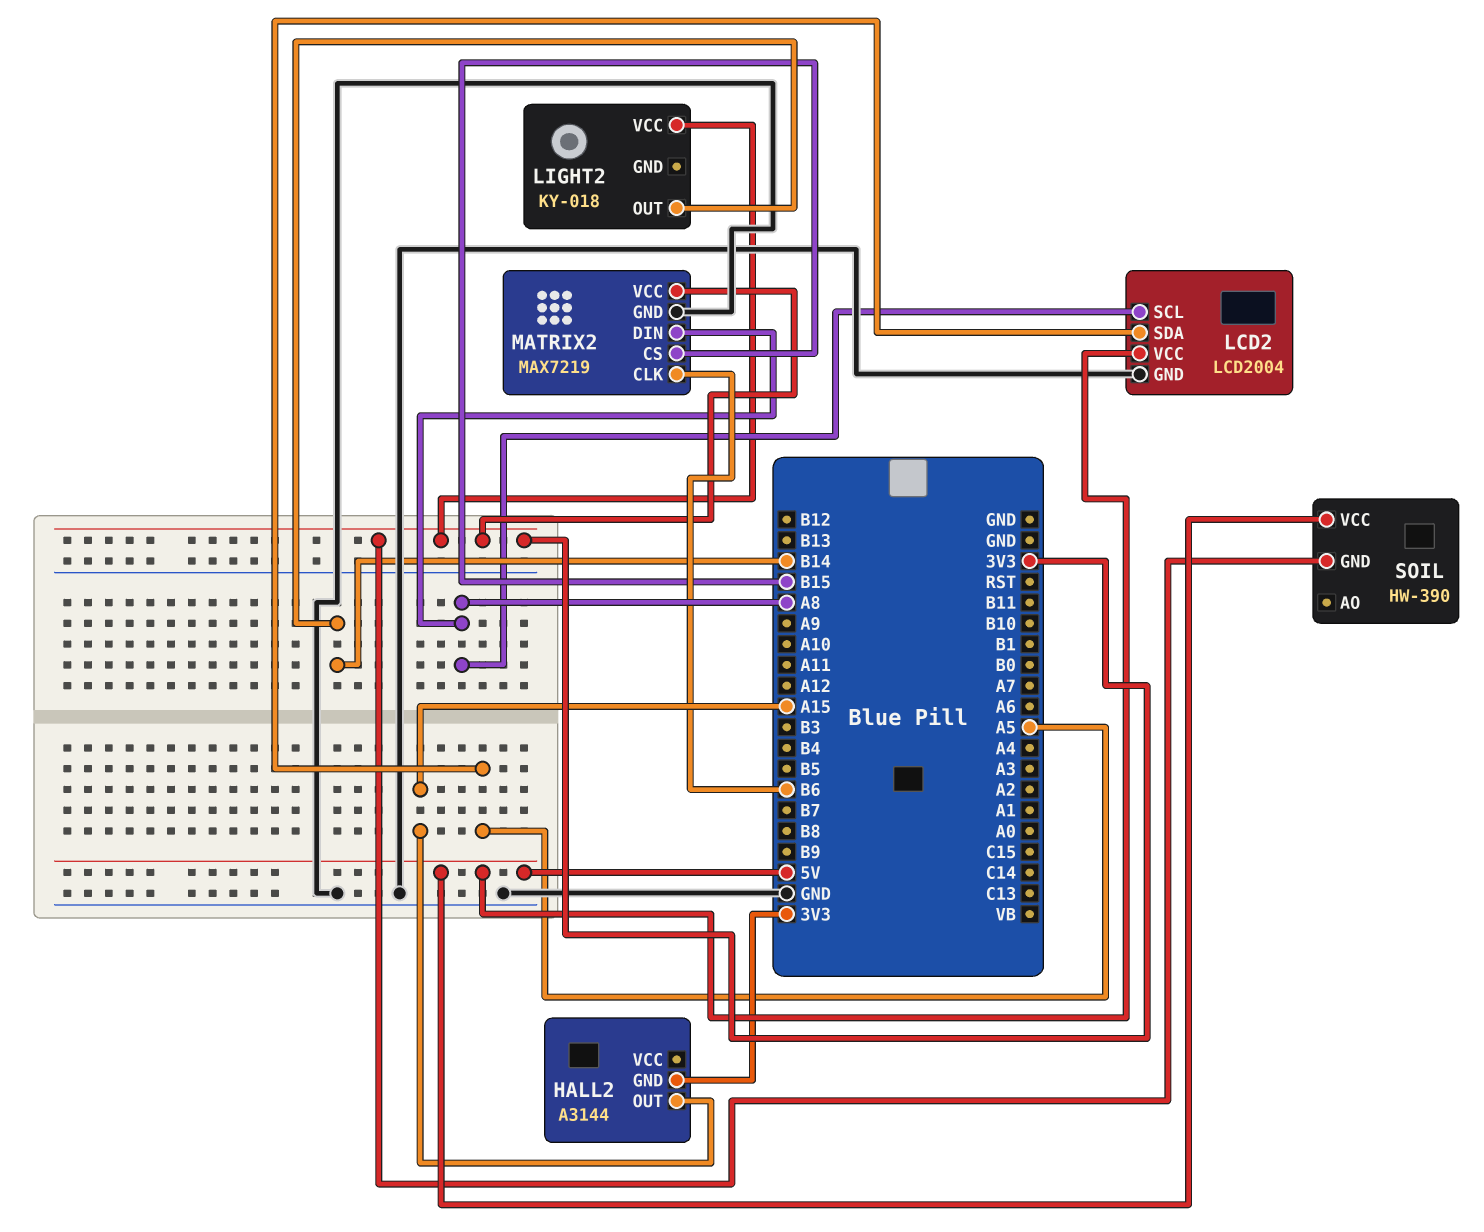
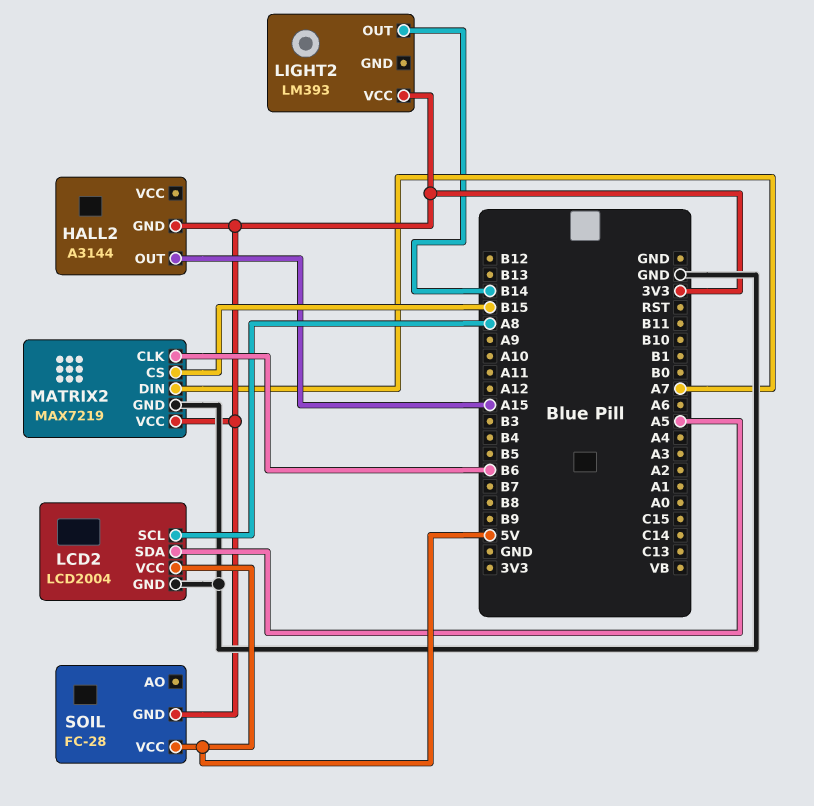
LIGHT2: KY-018 -> LM393
MATRIX2 pin DIN: A8 -> A7
SOIL: HW-390 -> FC-28

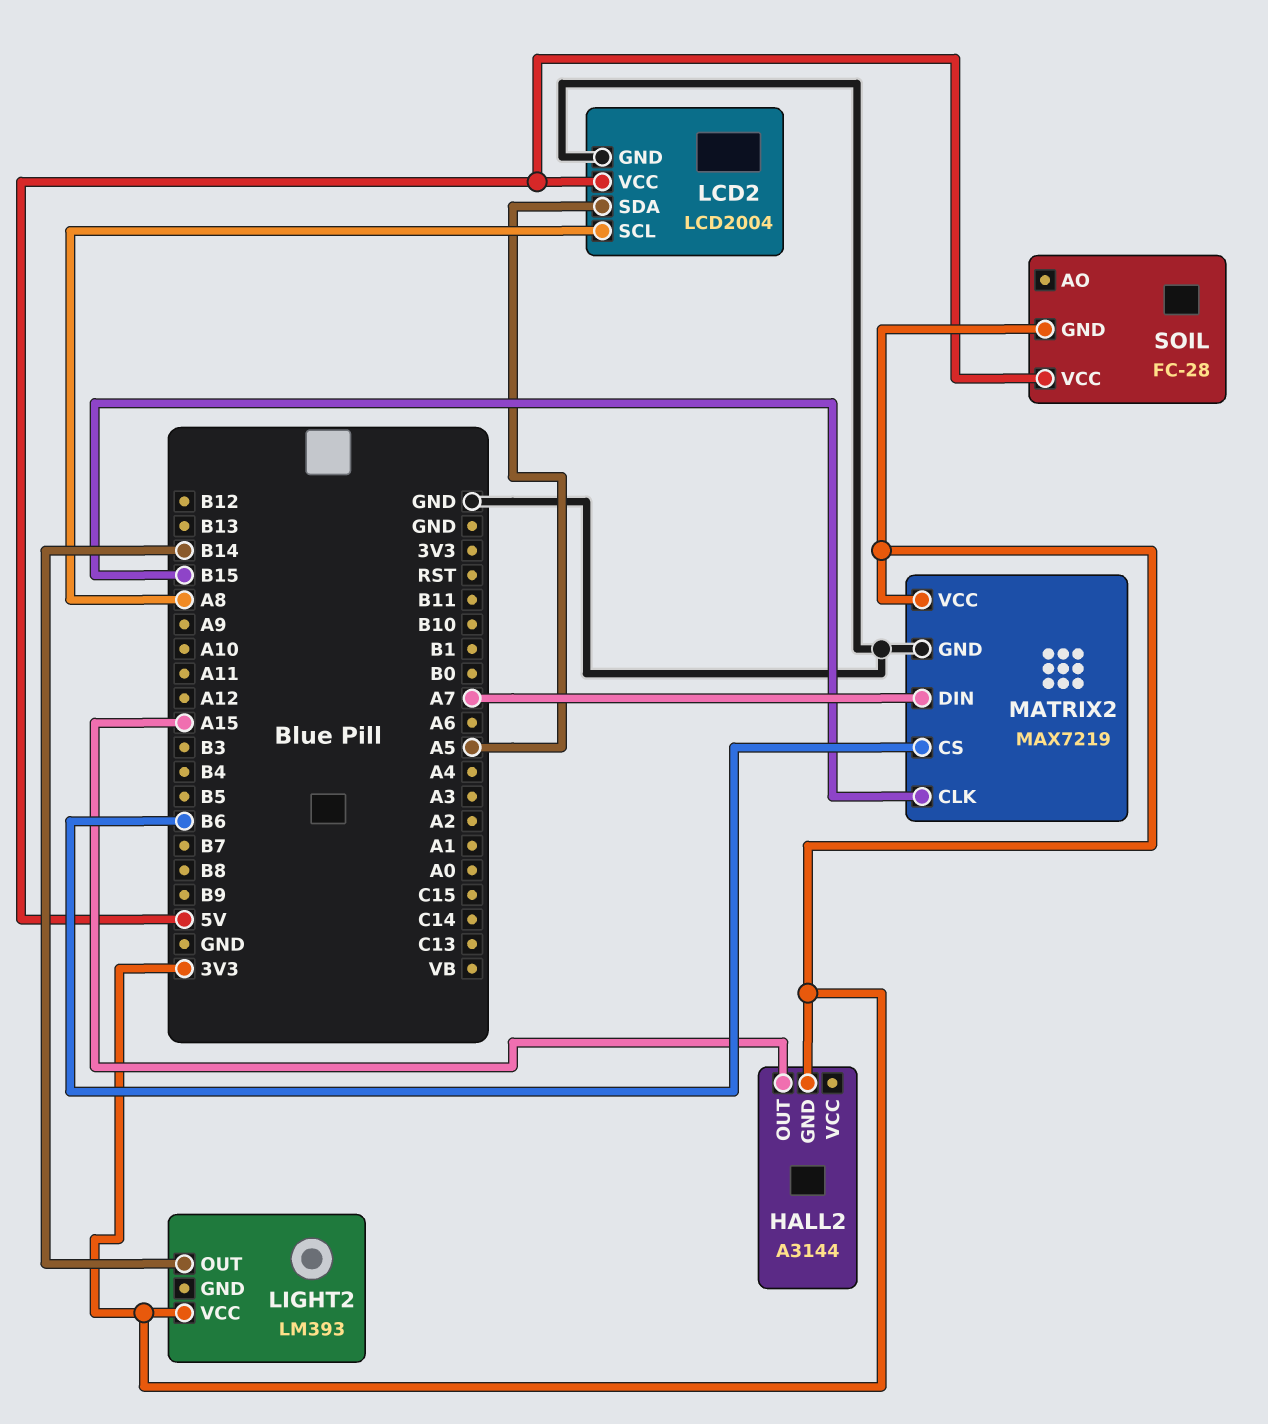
MATRIX2 pin CLK: B6 -> B15
MATRIX2 pin CS: B15 -> B6

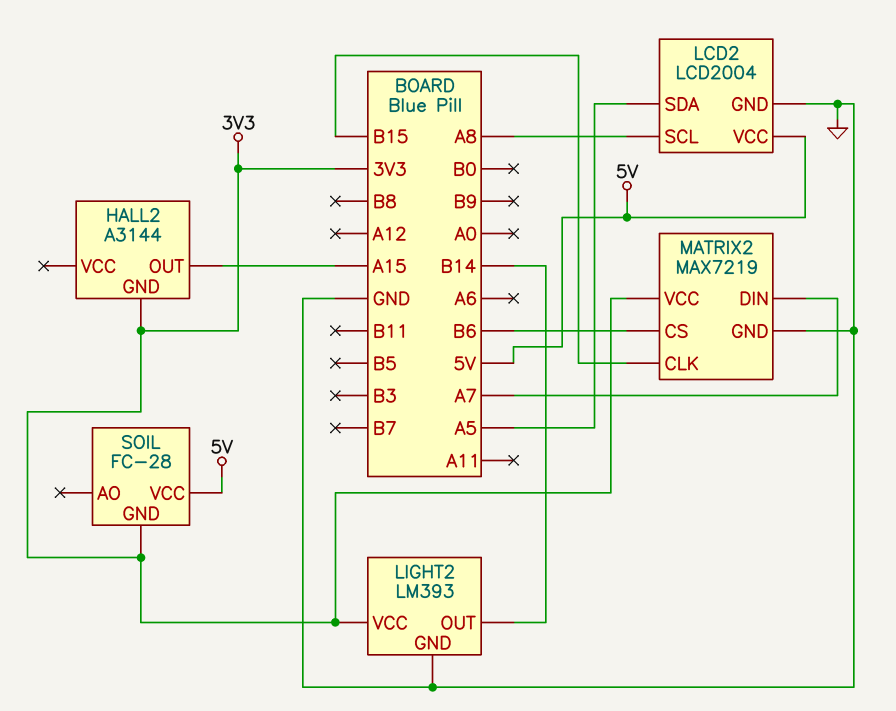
LIGHT2 pin GND: none -> GND

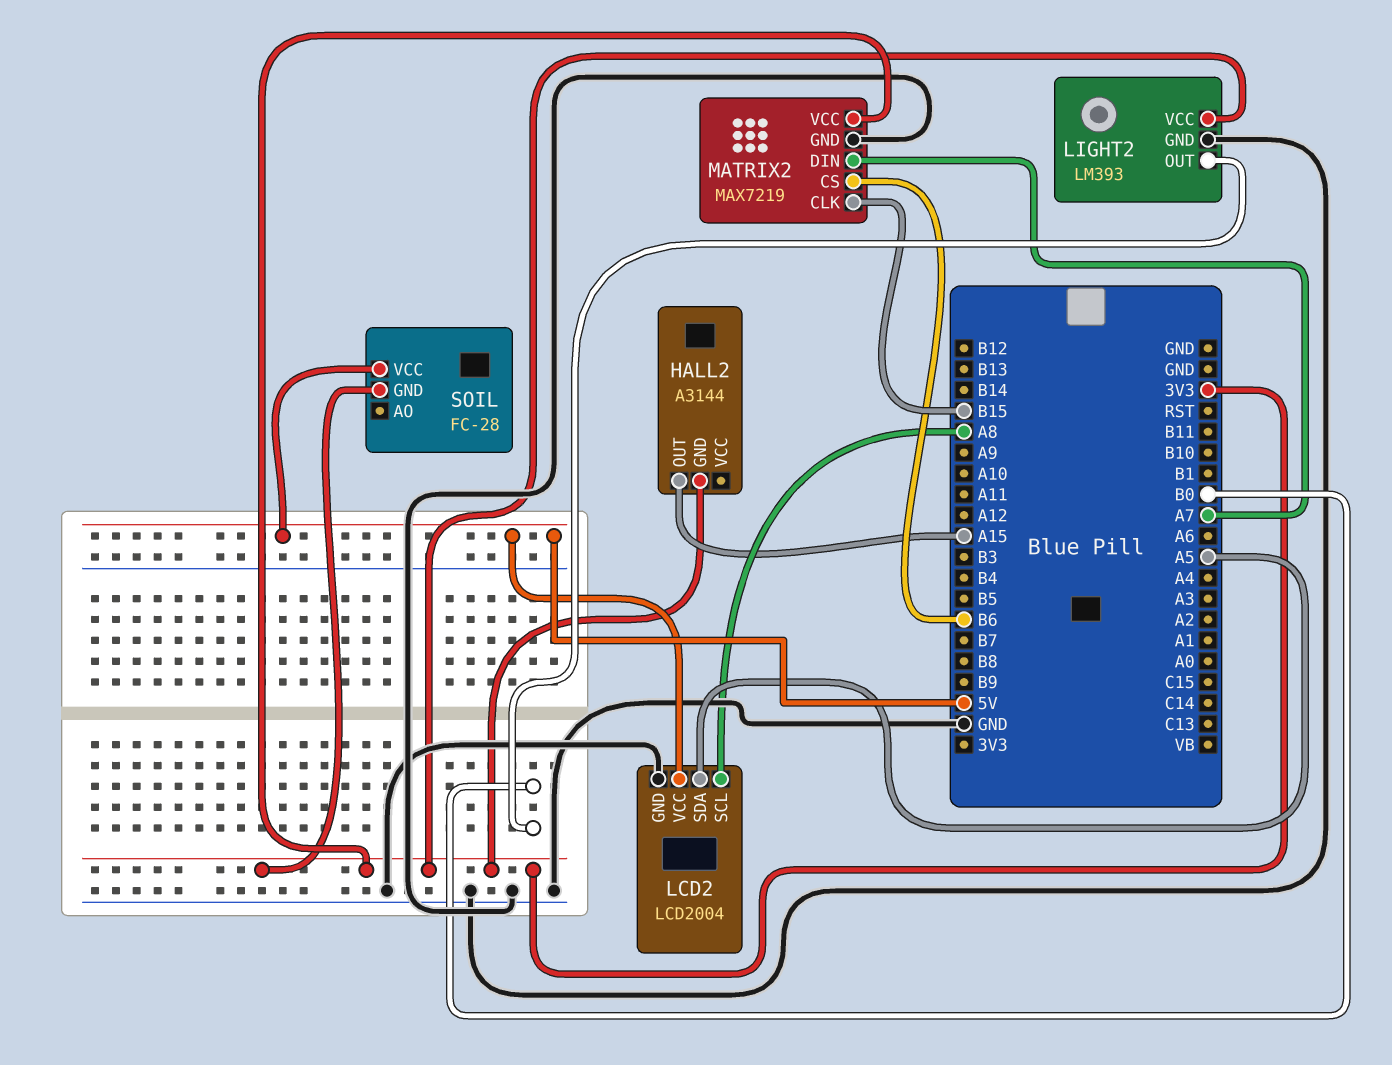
LIGHT2 pin OUT: B14 -> B0

